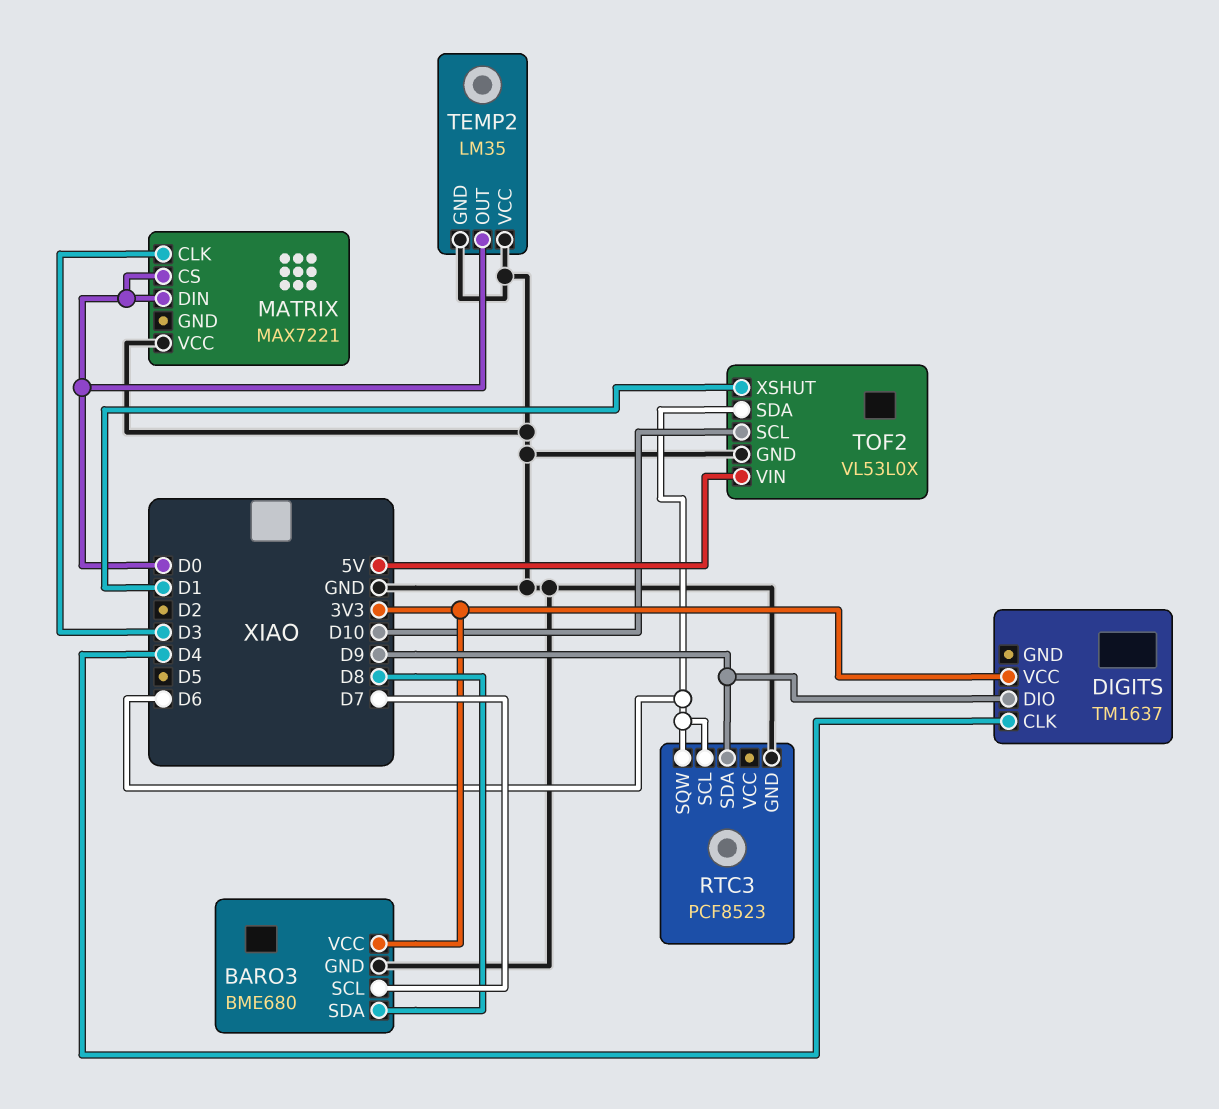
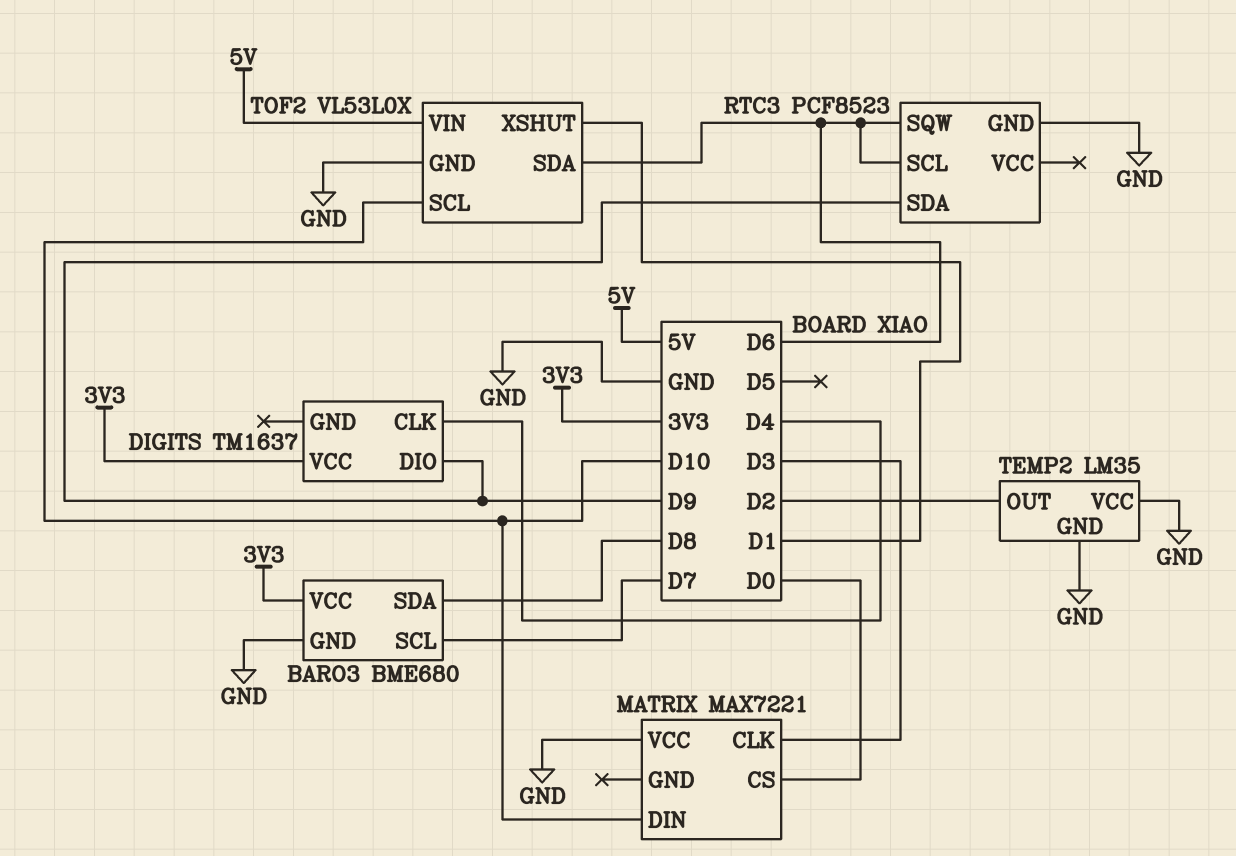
MATRIX pin DIN: D0 -> D10
TEMP2 pin OUT: D0 -> D2

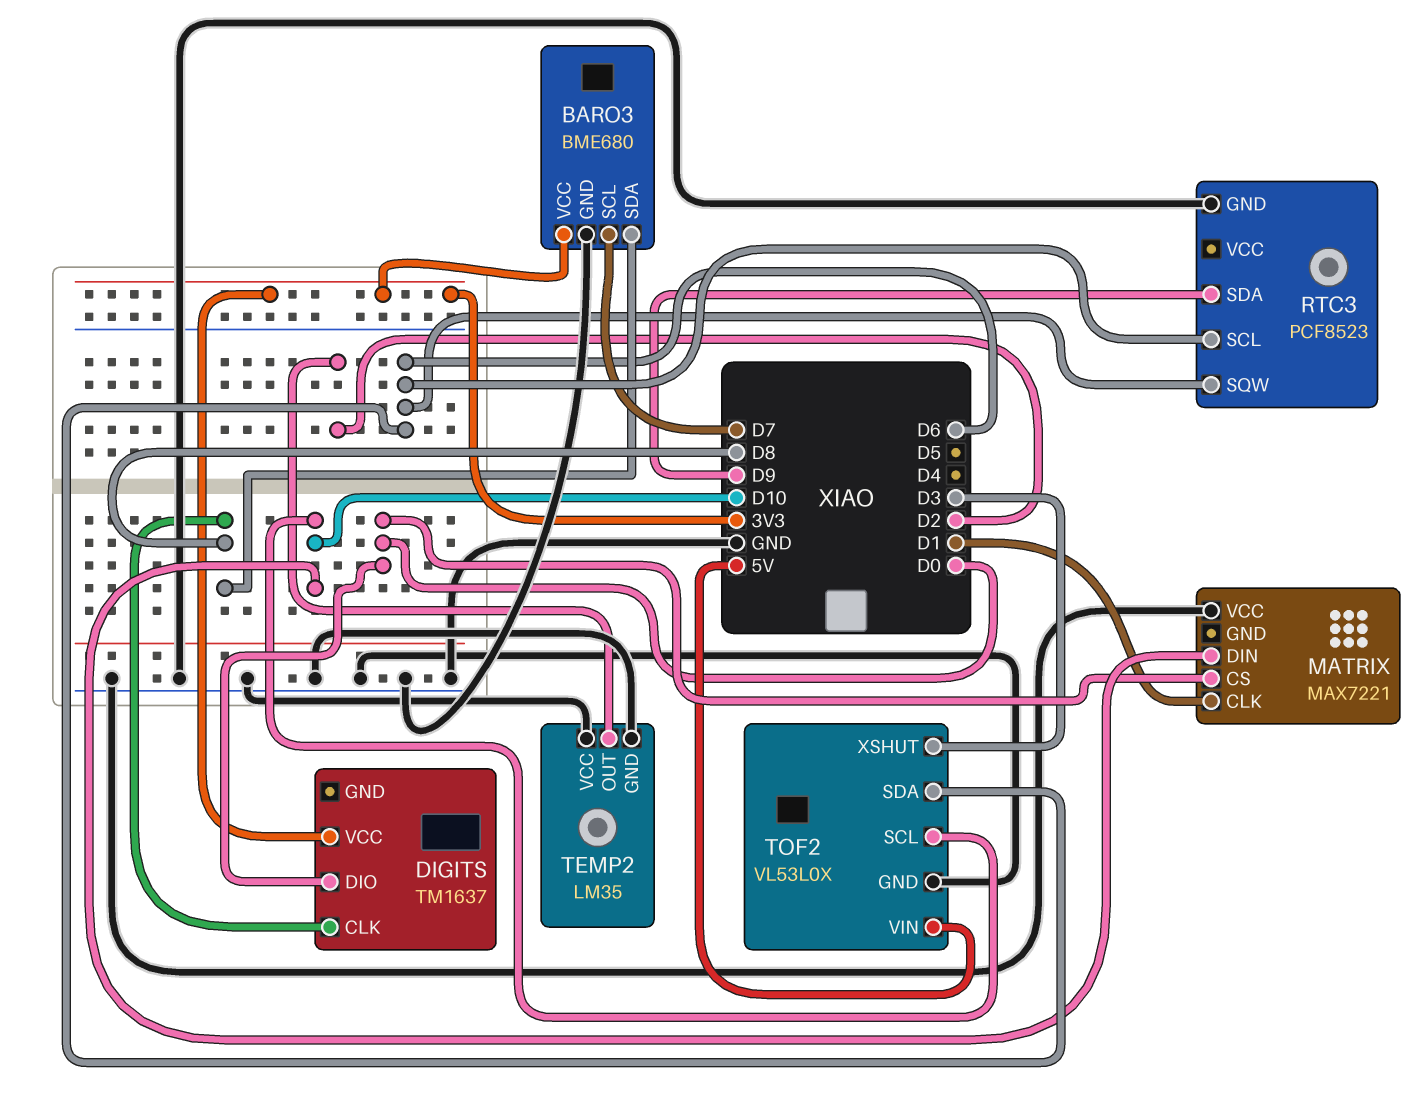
DIGITS pin CLK: D4 -> D8
DIGITS pin DIO: D9 -> D0
MATRIX pin CLK: D3 -> D1
TOF2 pin XSHUT: D1 -> D3

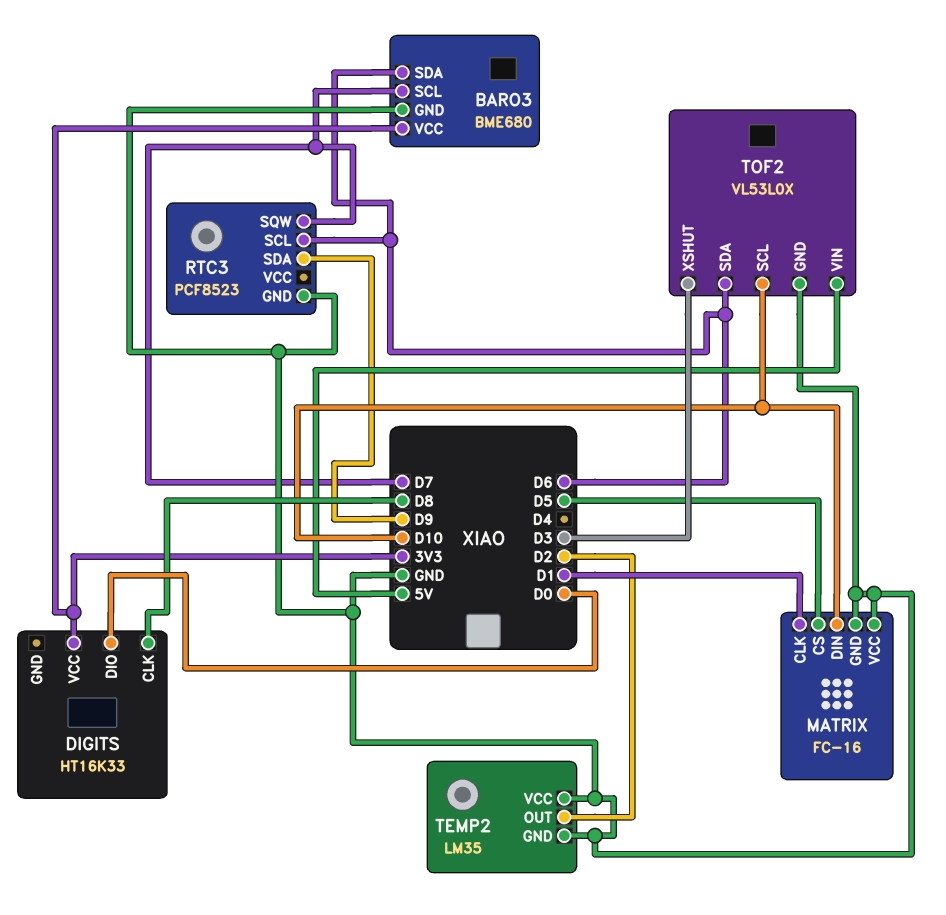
BARO3 pin SDA: D8 -> D6
DIGITS: TM1637 -> HT16K33
MATRIX: MAX7221 -> FC-16
MATRIX pin CS: D0 -> D5
MATRIX pin GND: none -> GND
RTC3 pin SQW: D6 -> D7

